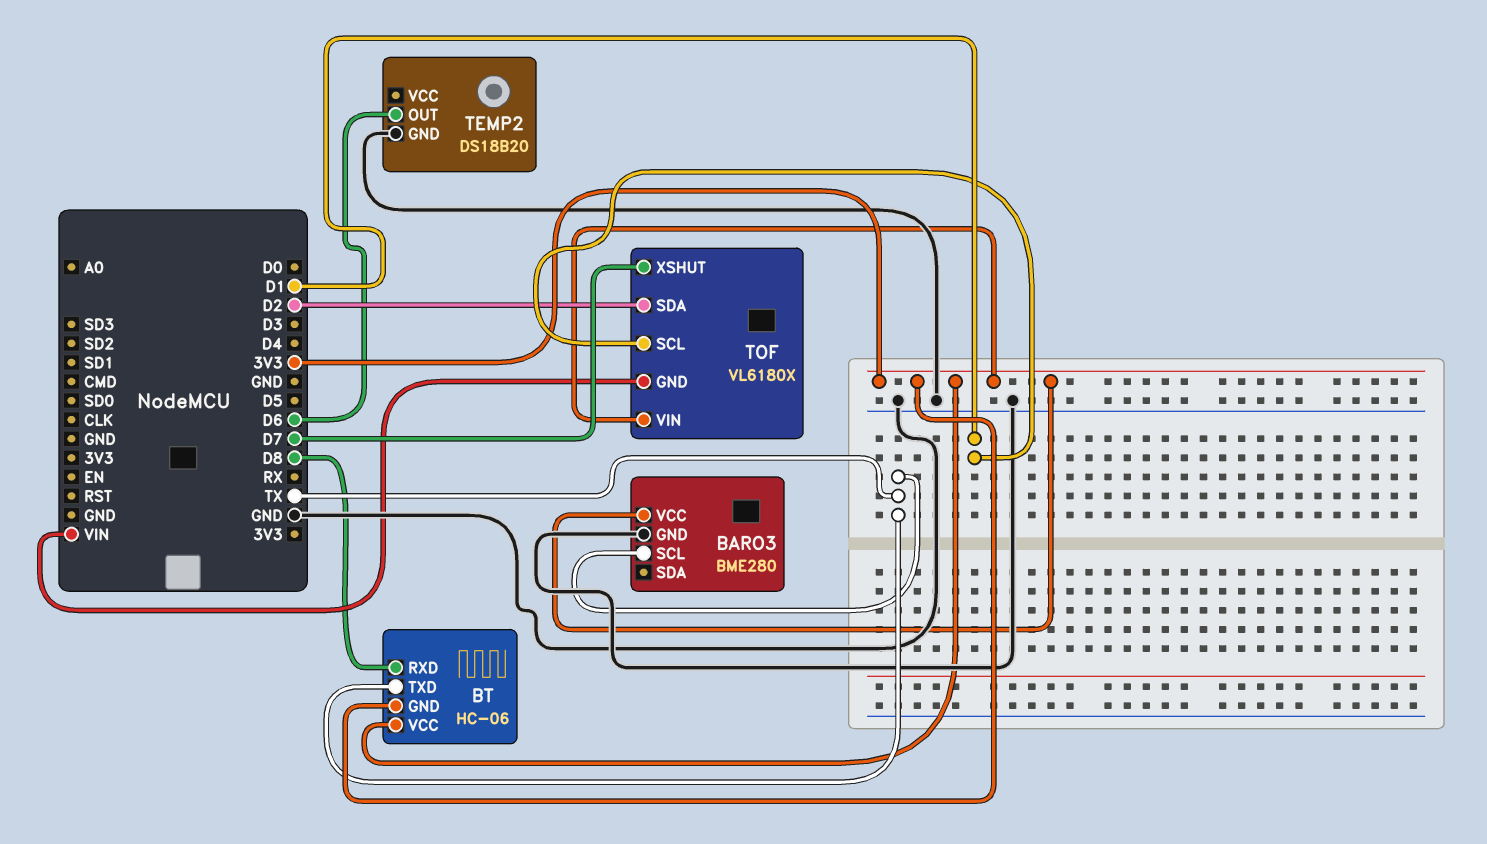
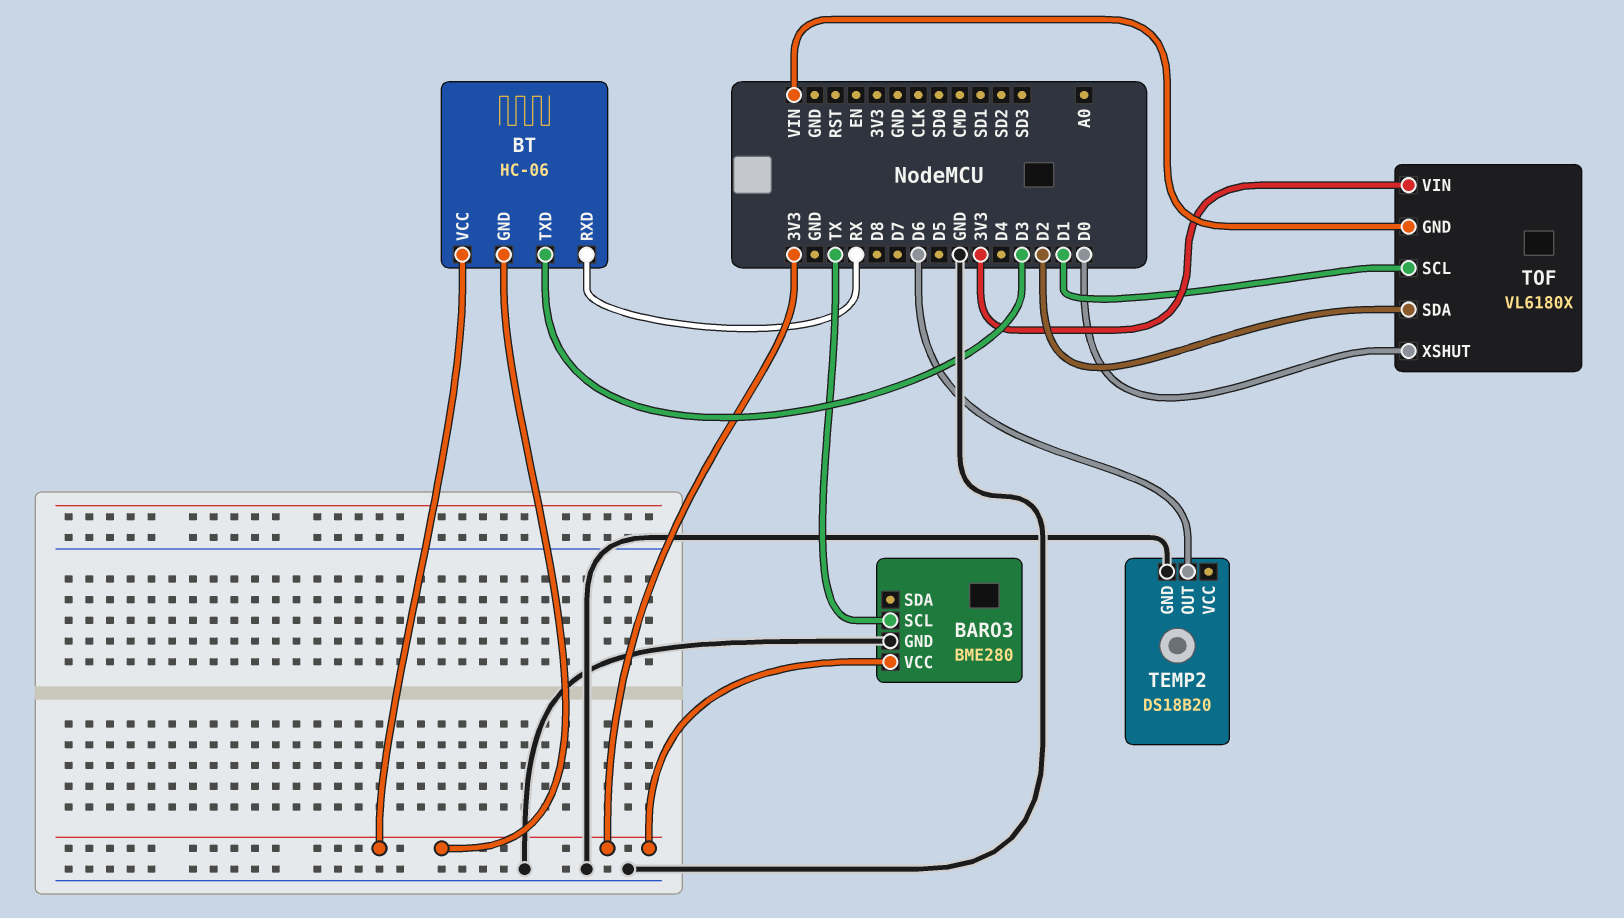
BT pin RXD: D8 -> RX
BT pin TXD: TX -> D3
TOF pin XSHUT: D7 -> D0

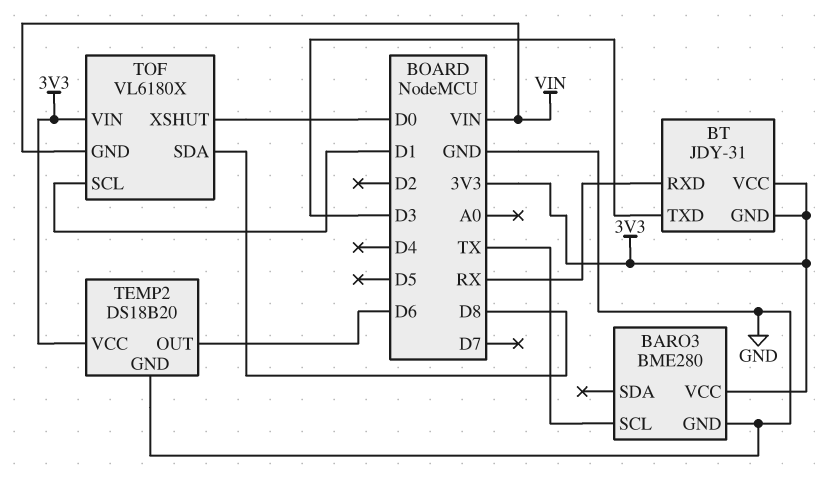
BT: HC-06 -> JDY-31
TEMP2 pin VCC: none -> 3V3
TOF pin SDA: D2 -> D8

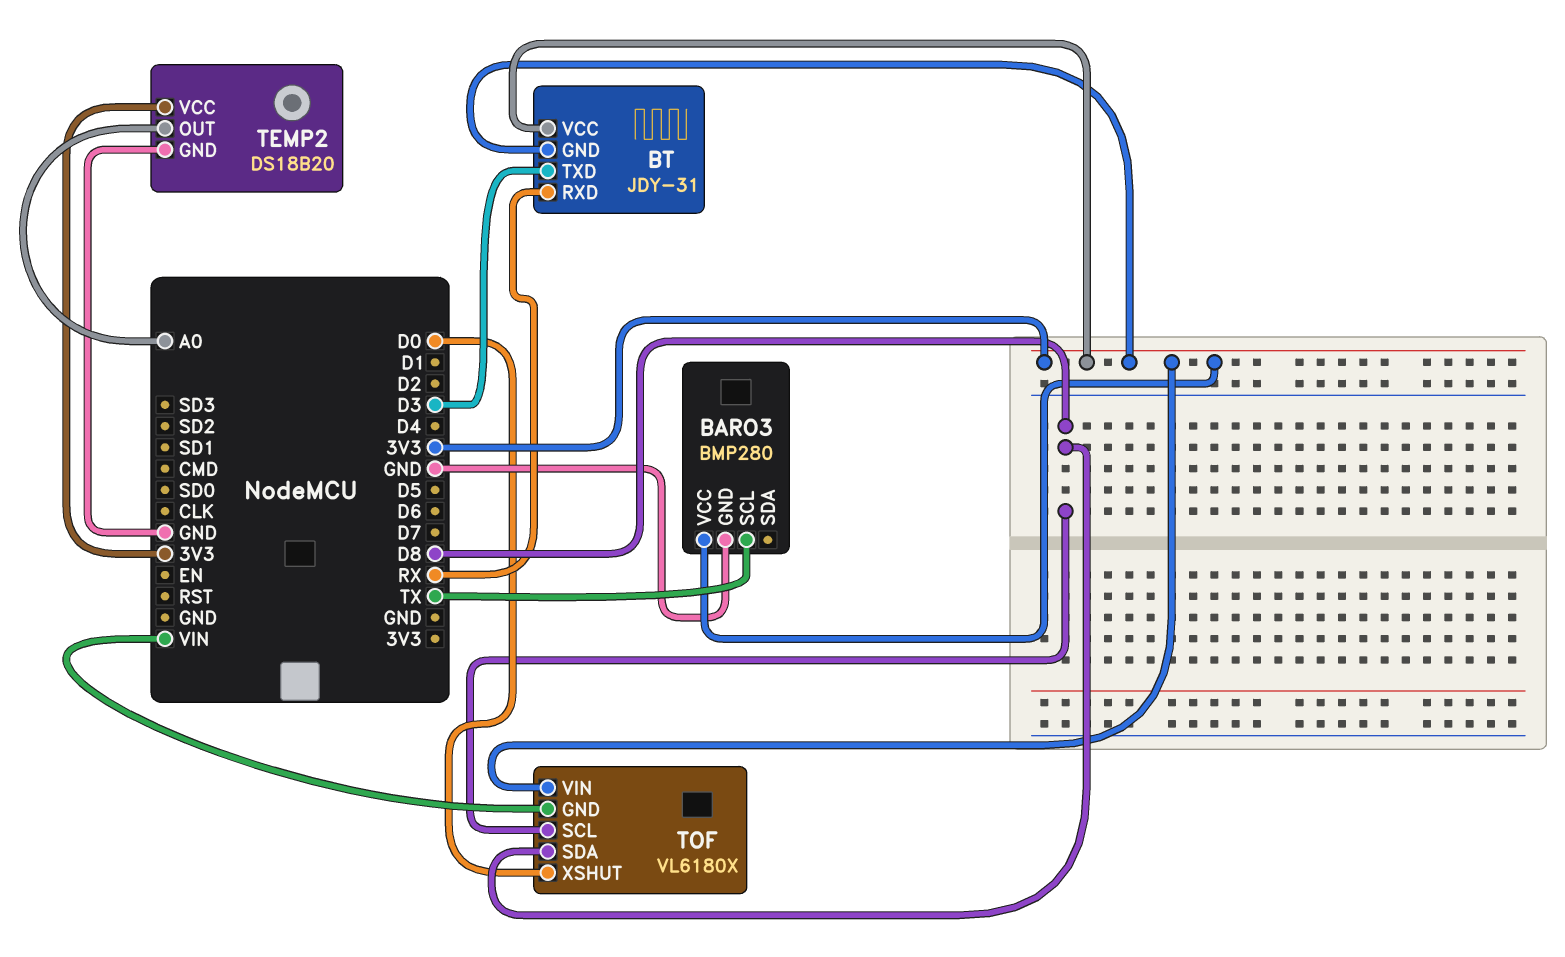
BARO3: BME280 -> BMP280
TEMP2 pin OUT: D6 -> A0
TOF pin SCL: D1 -> D8

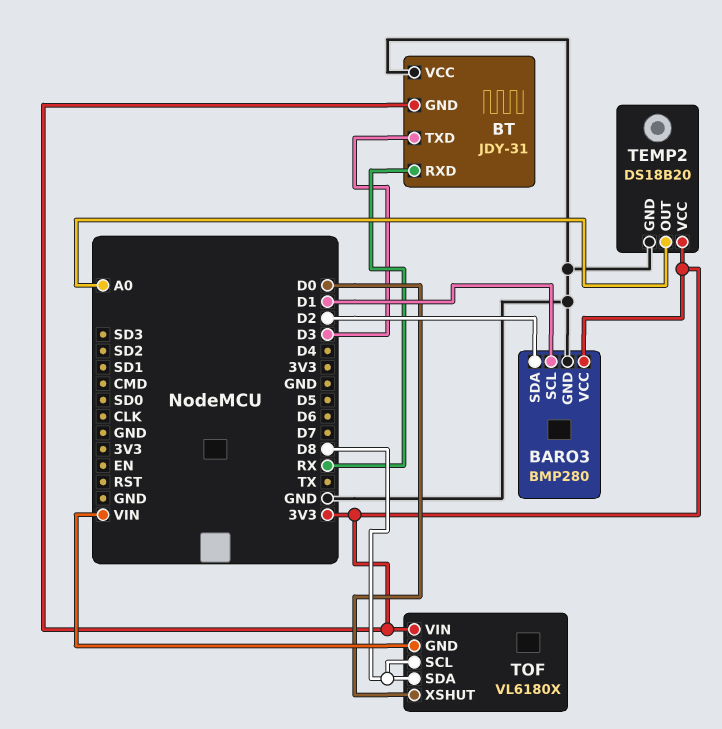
BARO3 pin SCL: TX -> D1
BARO3 pin SDA: none -> D2
BT pin VCC: 3V3 -> GND

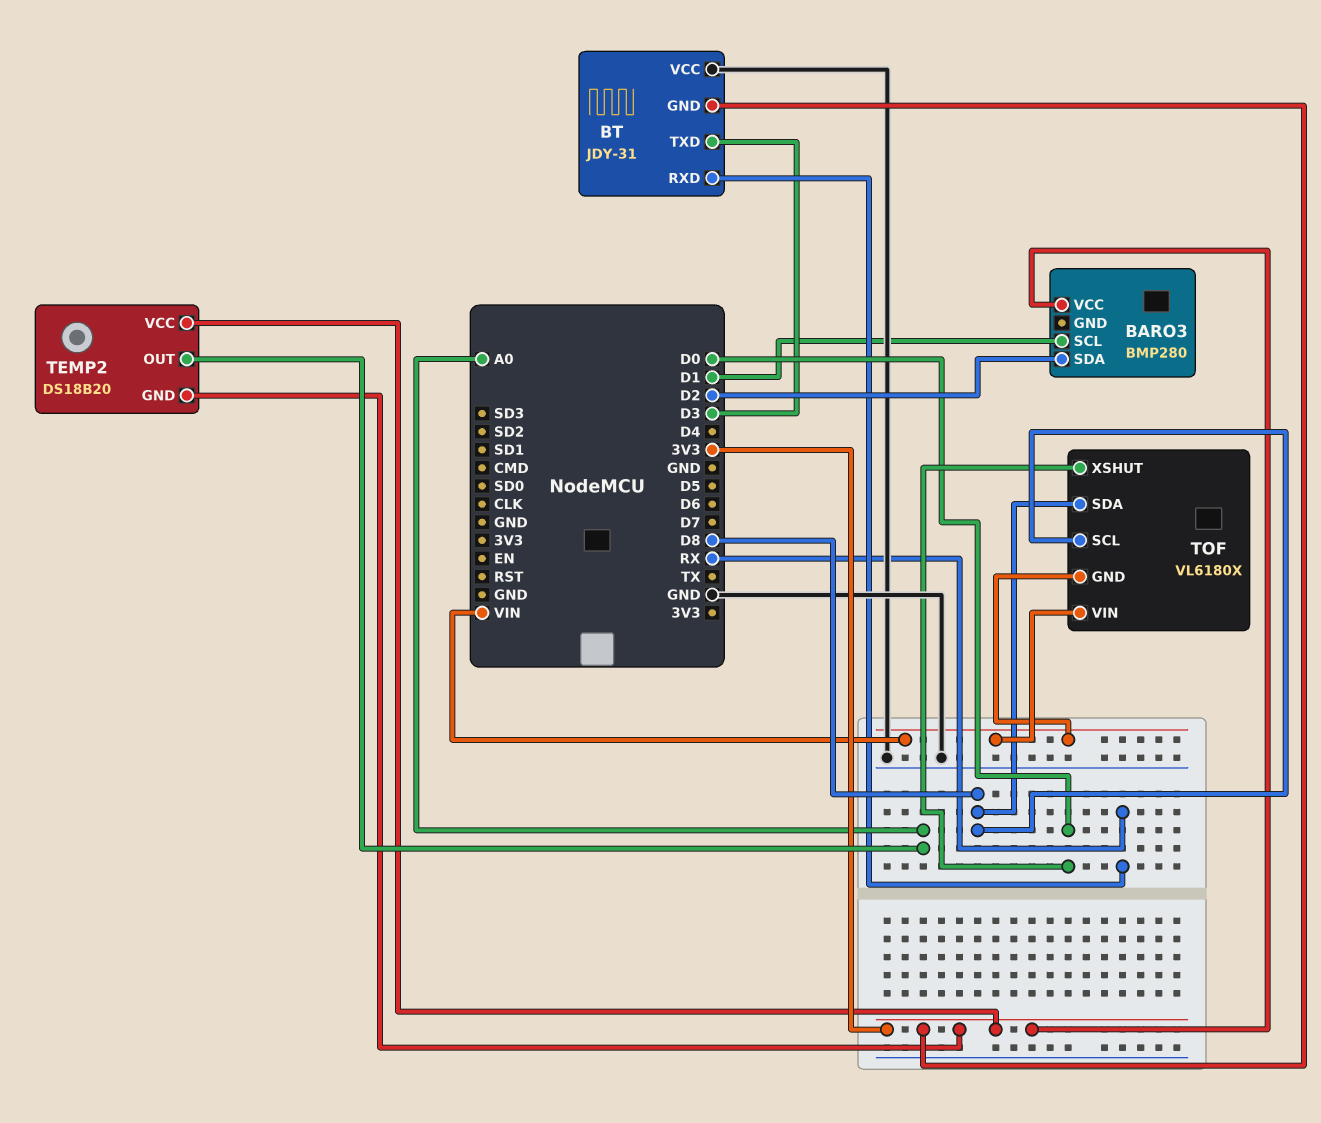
BARO3 pin GND: GND -> none
TEMP2 pin GND: GND -> 3V3
TOF pin VIN: 3V3 -> VIN

